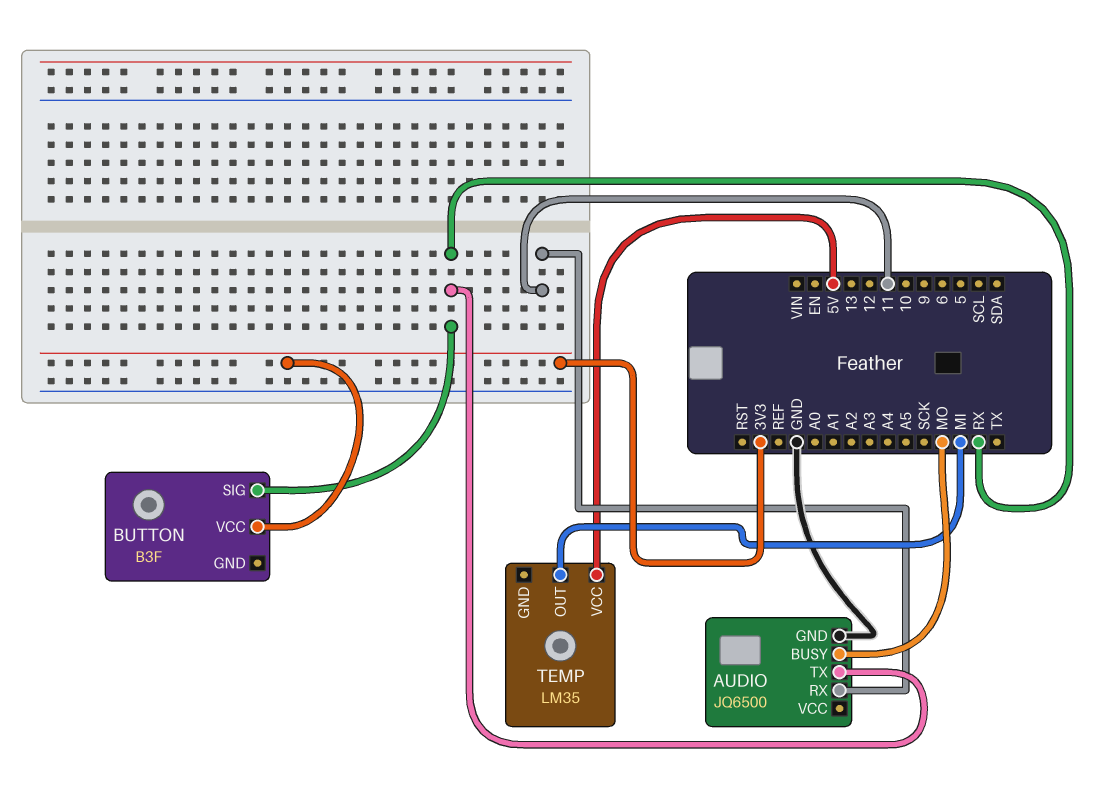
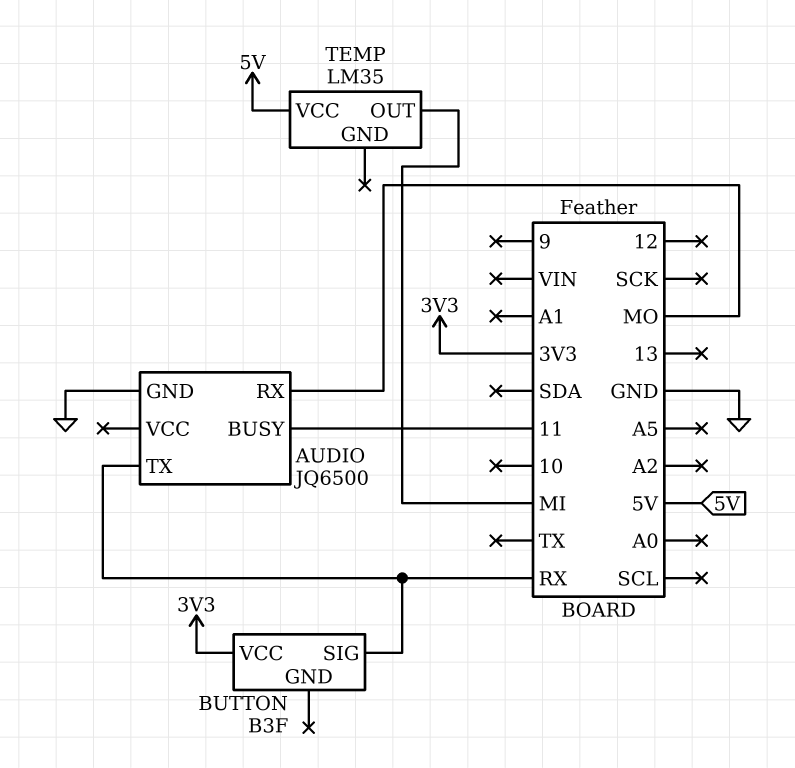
AUDIO pin BUSY: MO -> 11
AUDIO pin RX: 11 -> MO

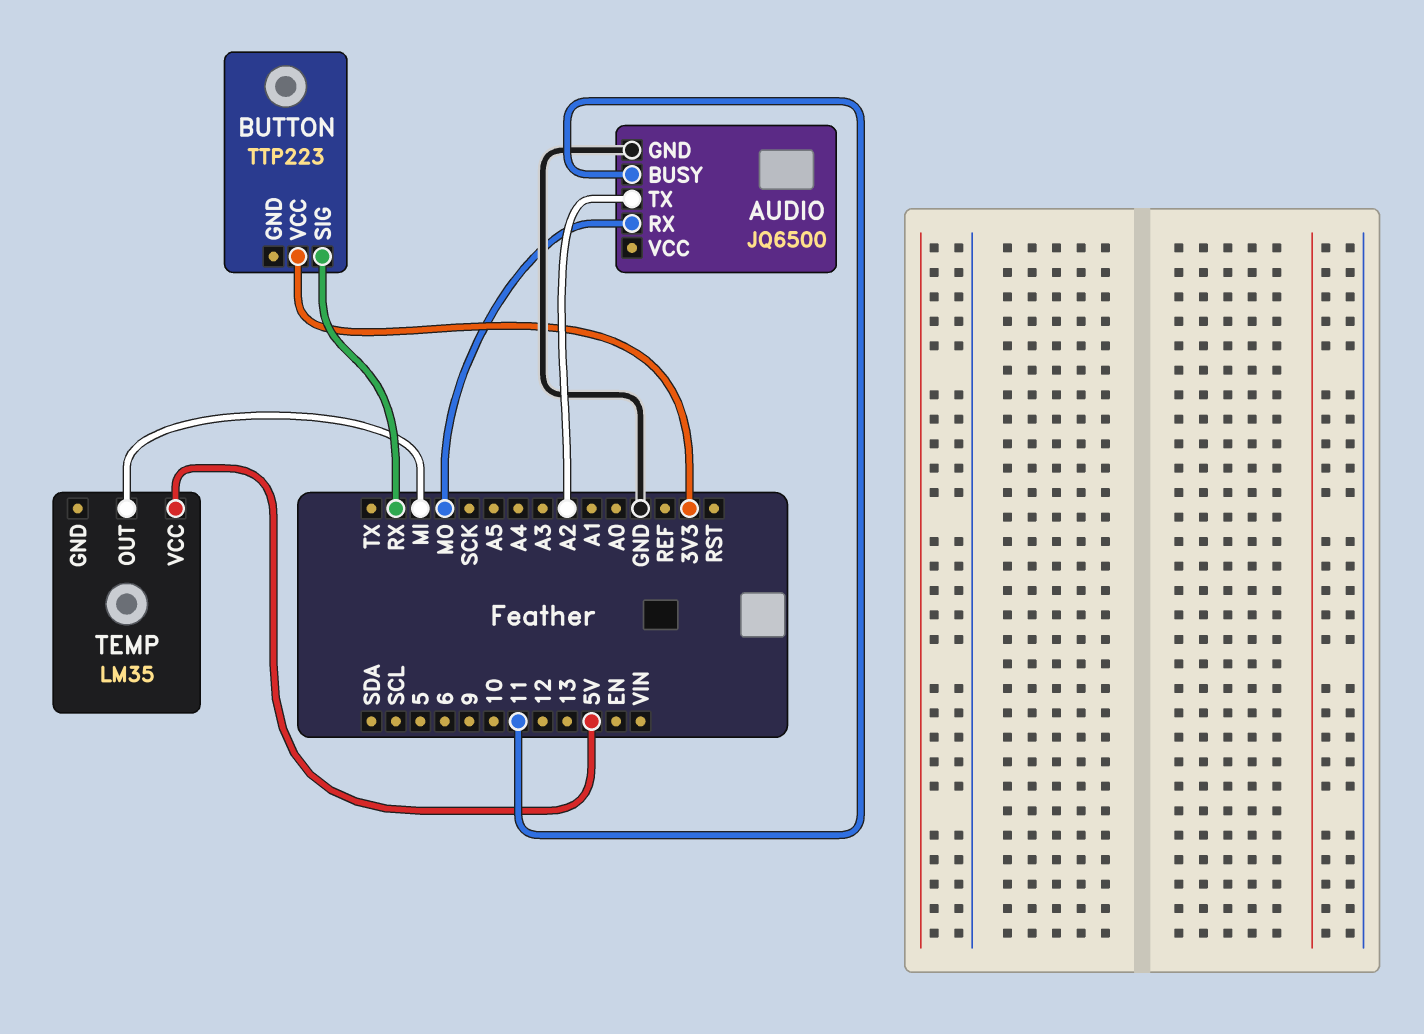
AUDIO pin TX: RX -> A2
BUTTON: B3F -> TTP223

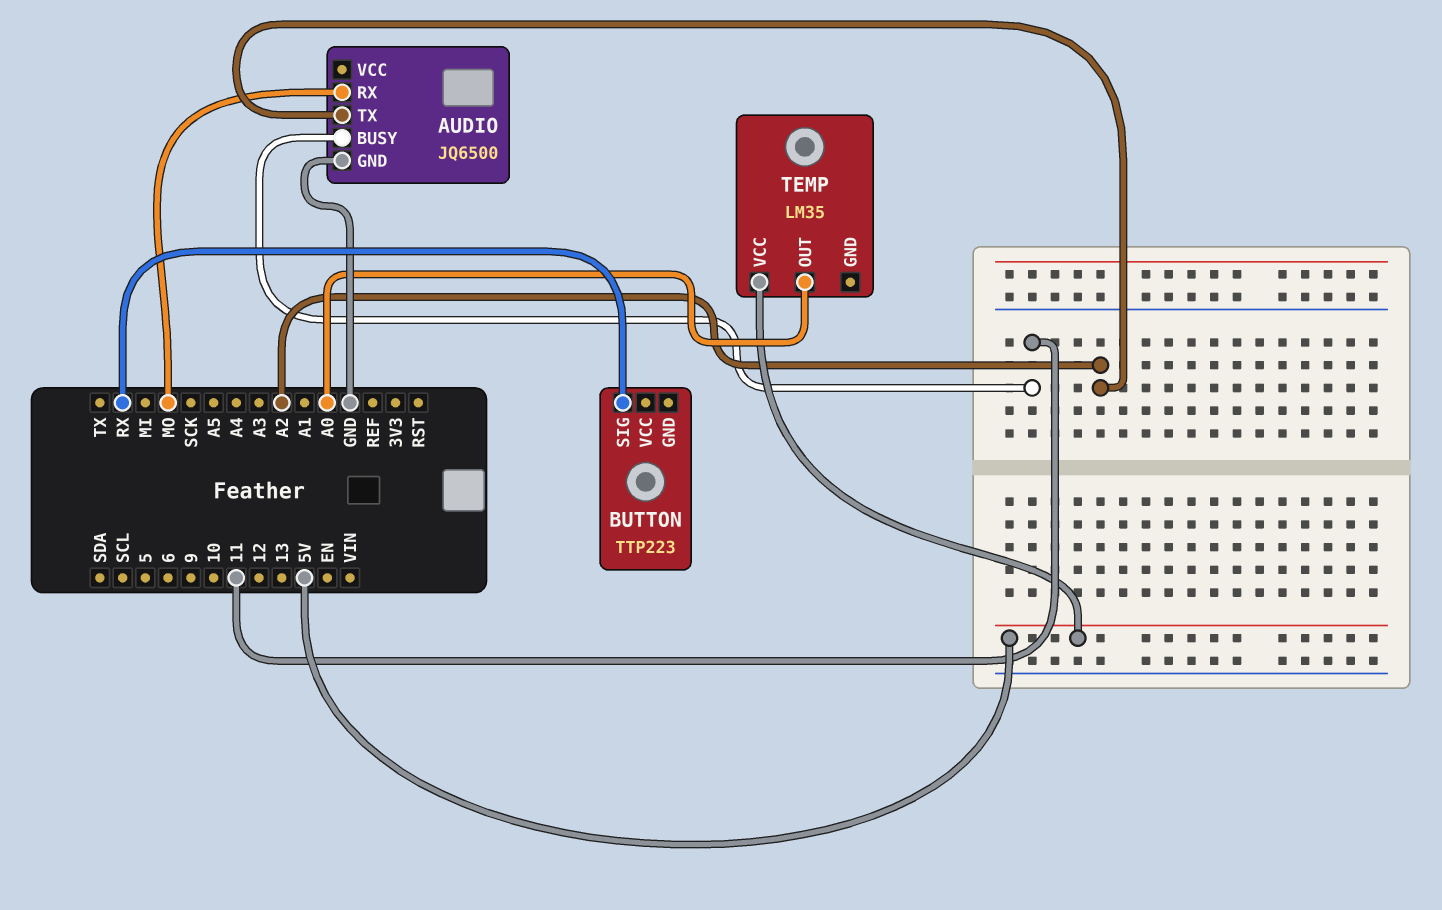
BUTTON pin VCC: 3V3 -> none
TEMP pin OUT: MI -> A0

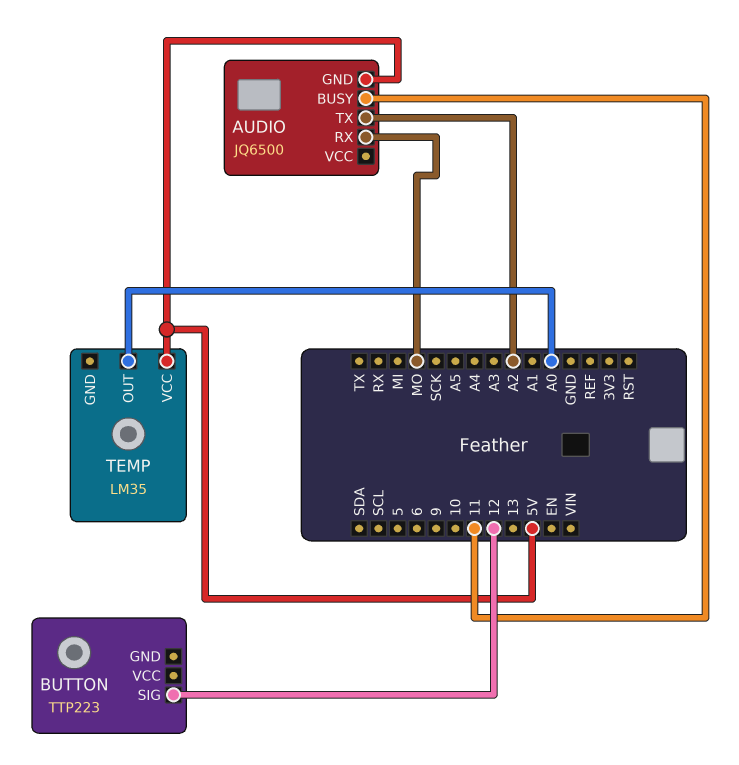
AUDIO pin GND: GND -> 5V
BUTTON pin SIG: RX -> 12

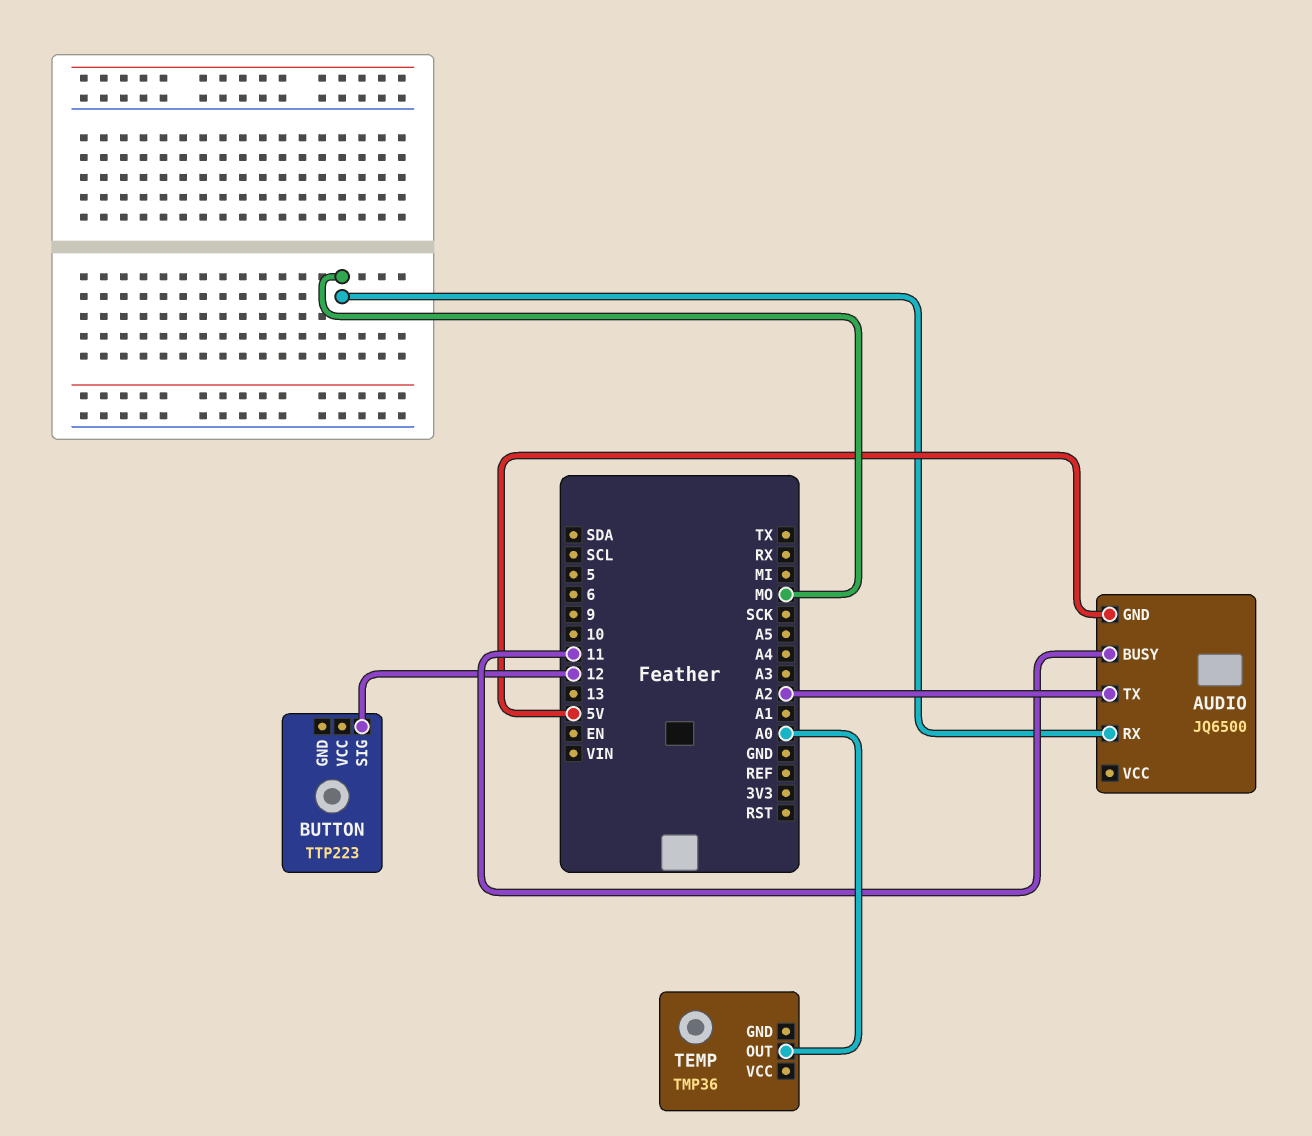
TEMP: LM35 -> TMP36
TEMP pin VCC: 5V -> none

